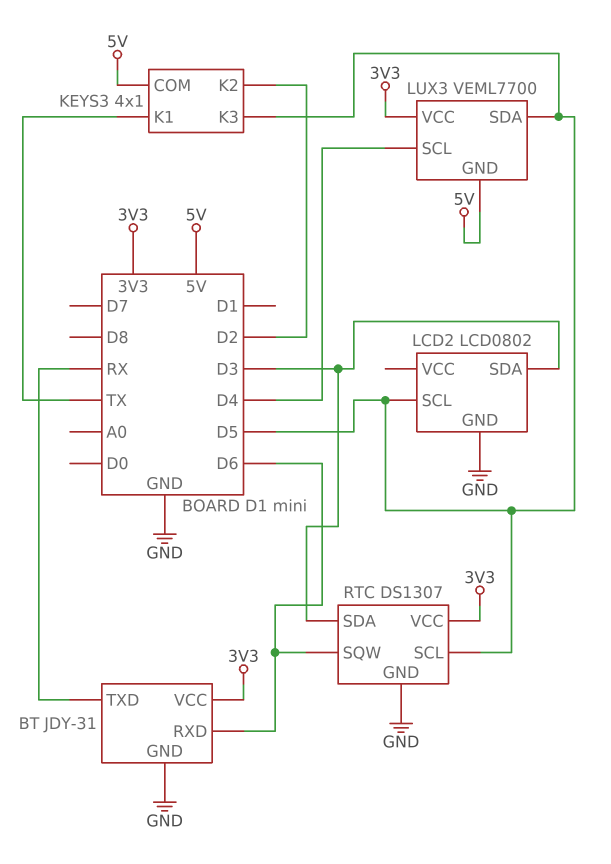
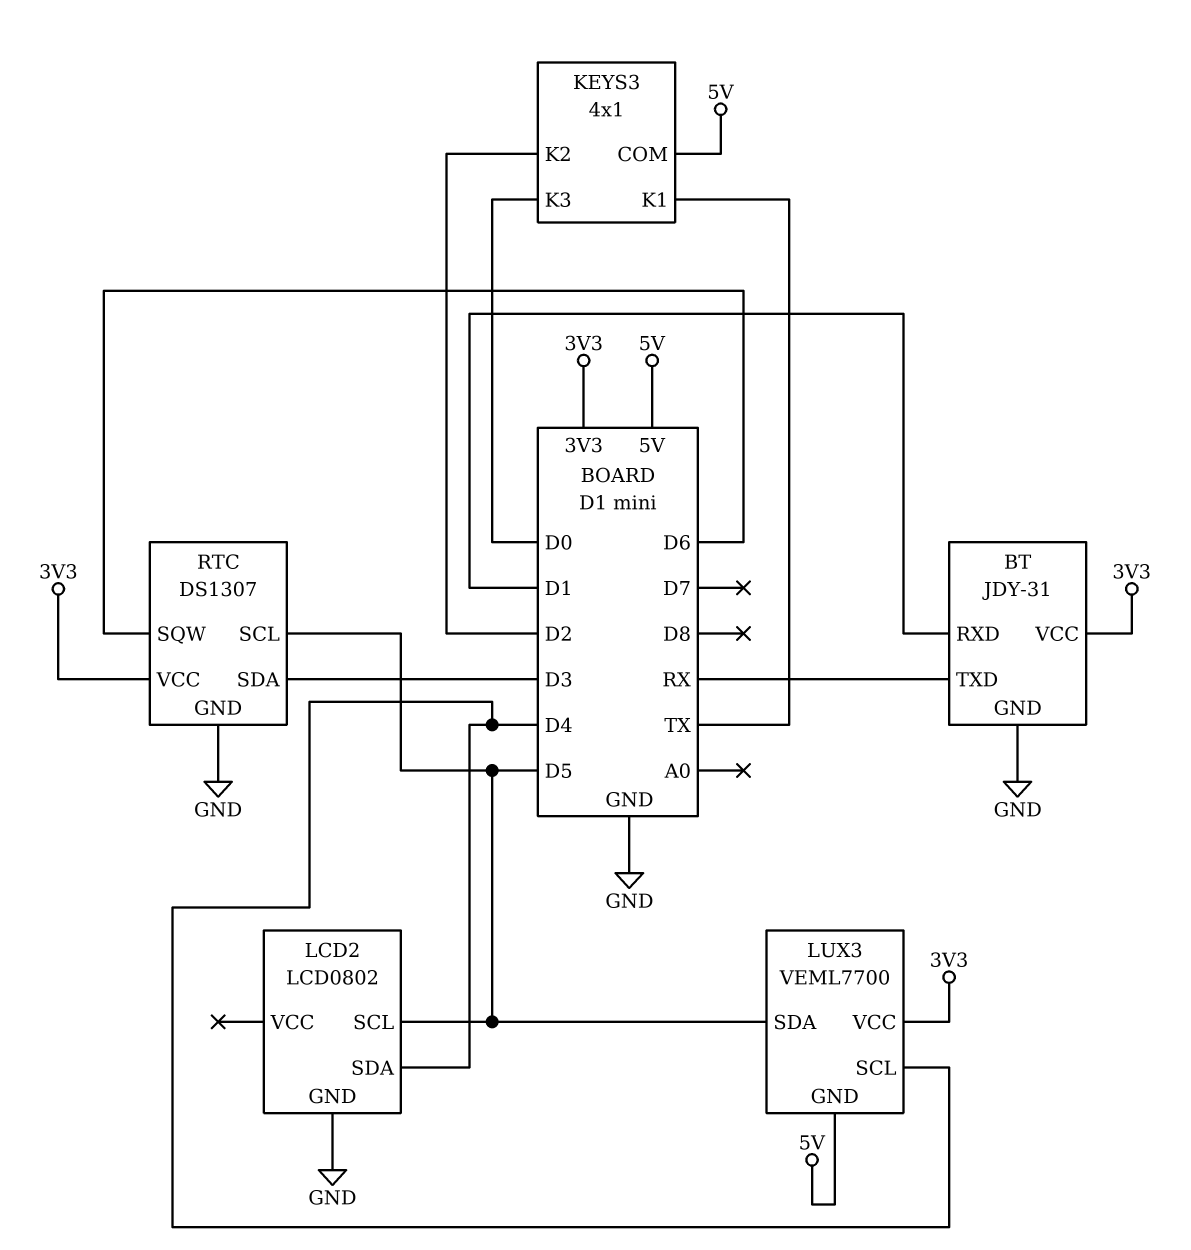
BT pin RXD: D6 -> D1
KEYS3 pin K3: D5 -> D0
LCD2 pin SDA: D3 -> D4

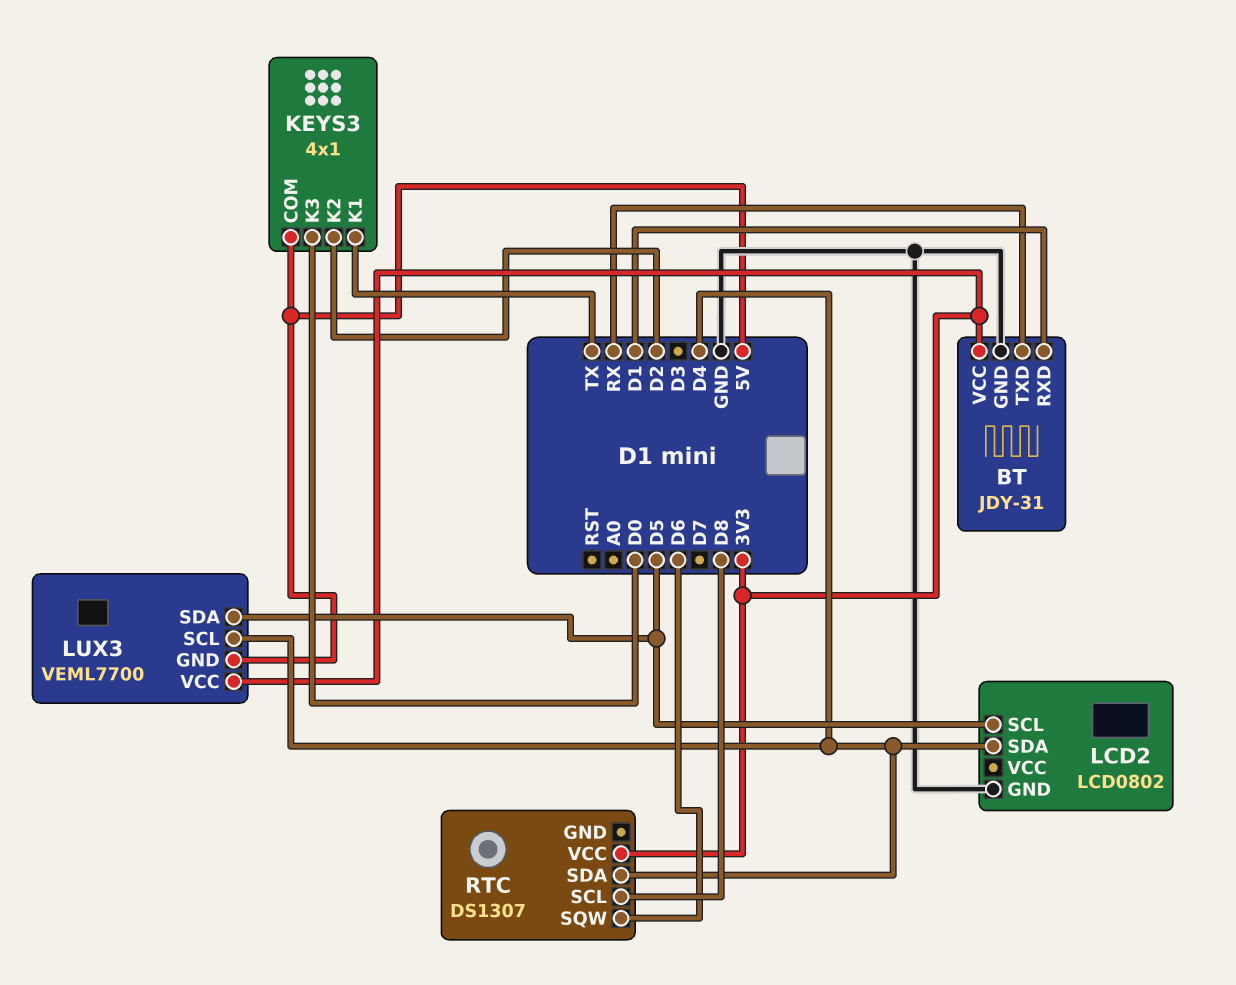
RTC pin GND: GND -> none
RTC pin SCL: D5 -> D8
RTC pin SDA: D3 -> D4

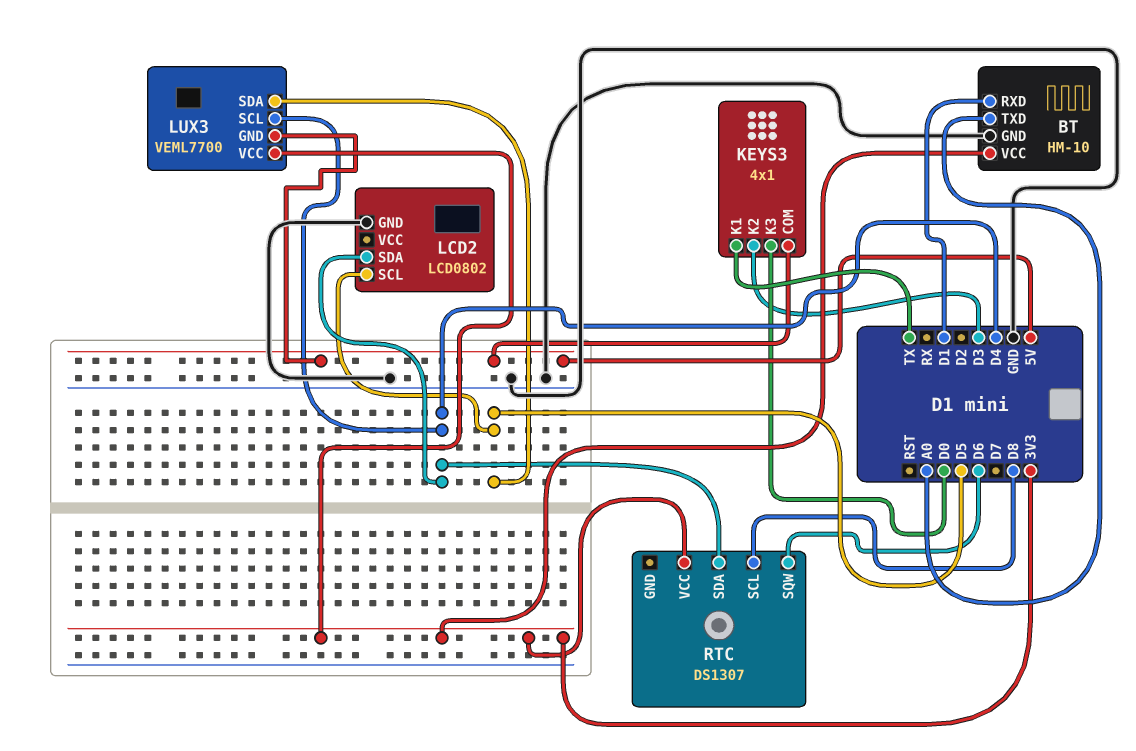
BT: JDY-31 -> HM-10
BT pin TXD: RX -> A0
KEYS3 pin K2: D2 -> D3

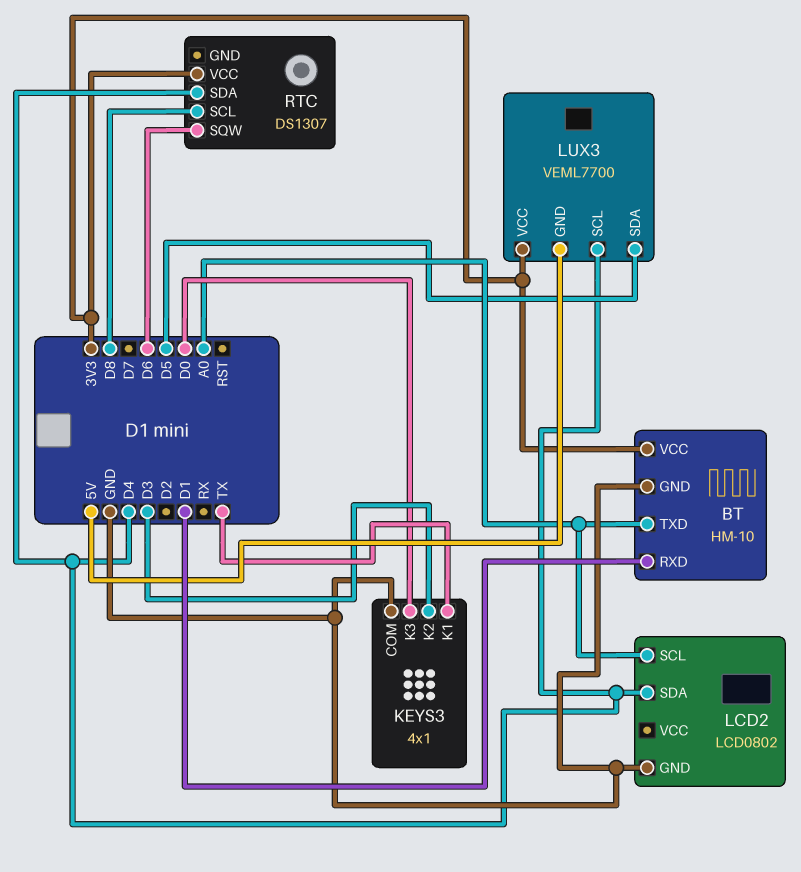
KEYS3 pin COM: 5V -> GND
LCD2 pin SCL: D5 -> A0

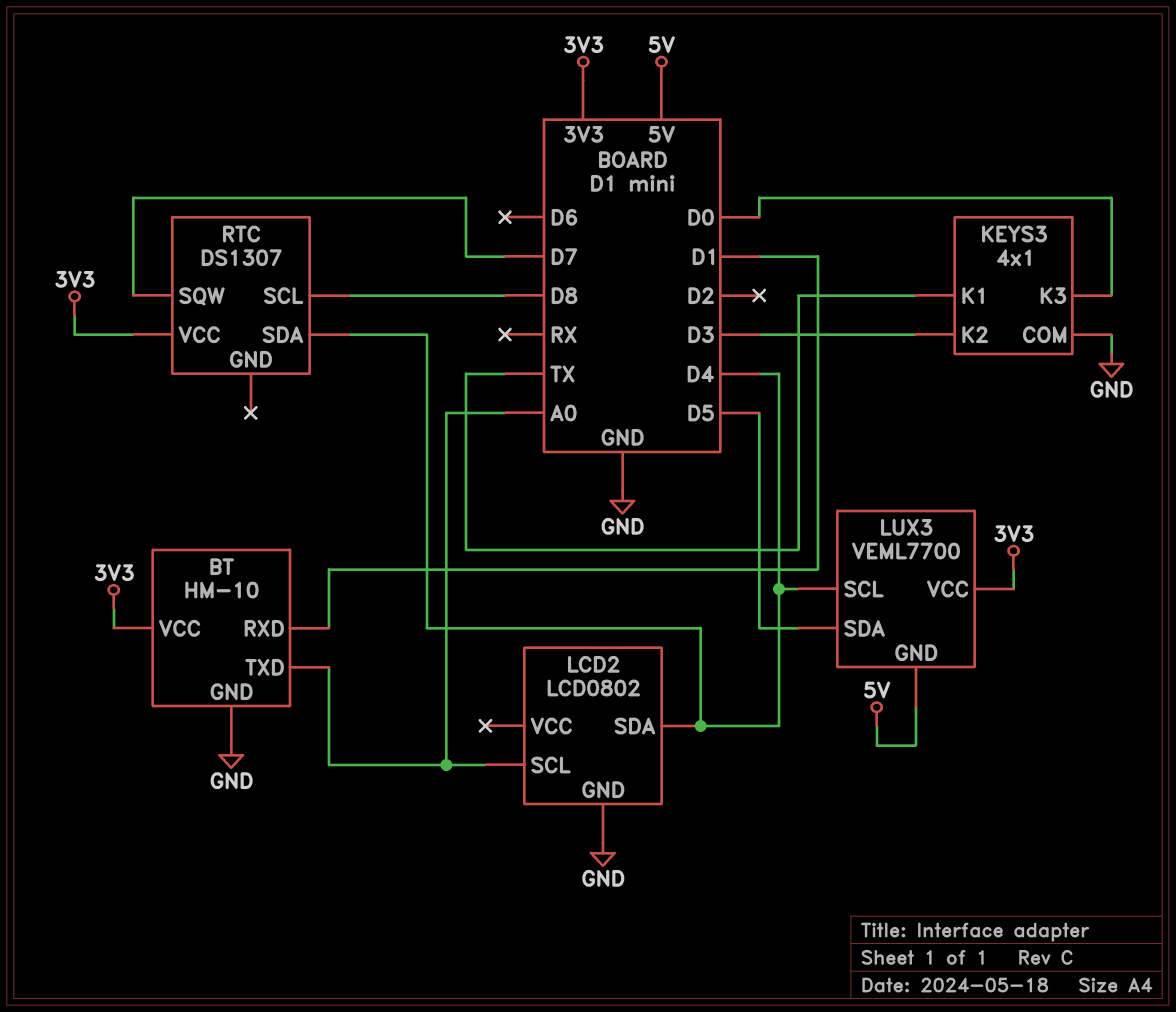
RTC pin SQW: D6 -> D7

